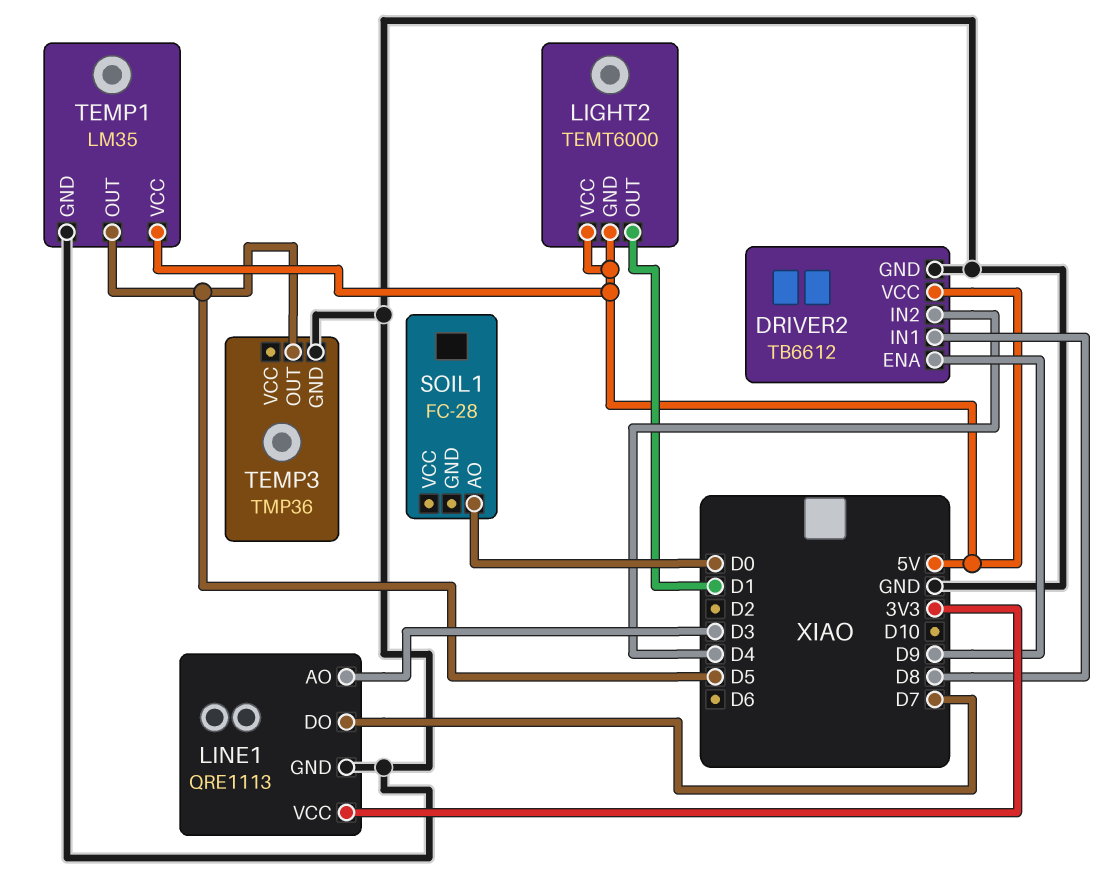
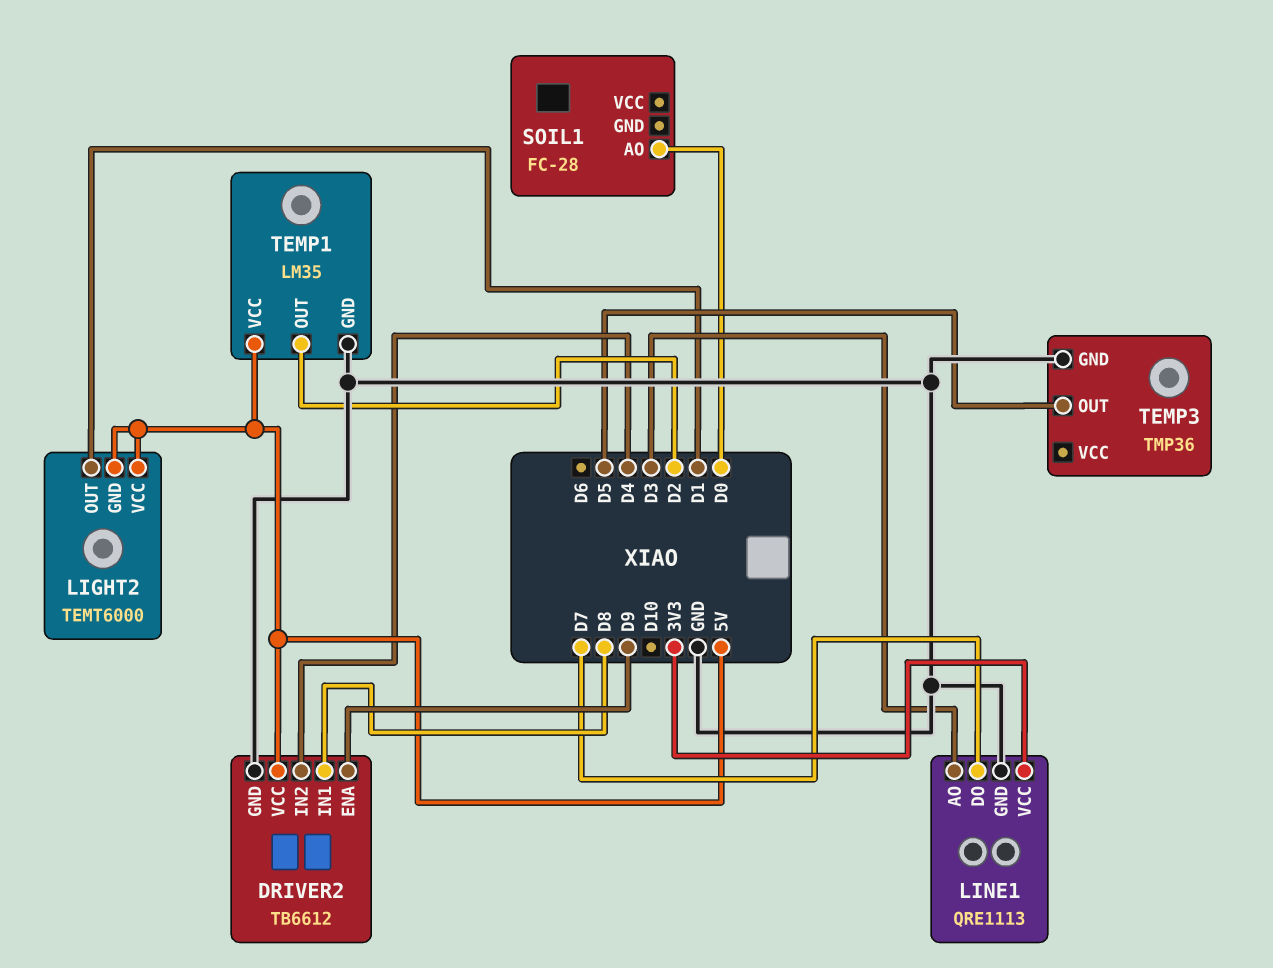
TEMP1 pin OUT: D5 -> D2

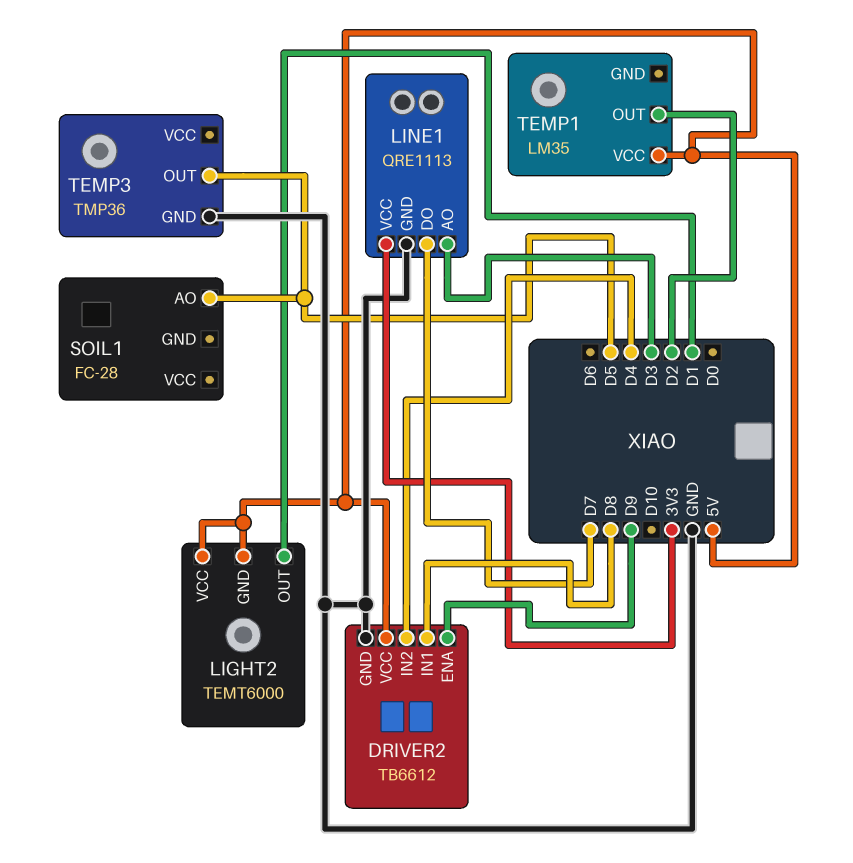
SOIL1 pin AO: D0 -> D5
TEMP1 pin GND: GND -> none

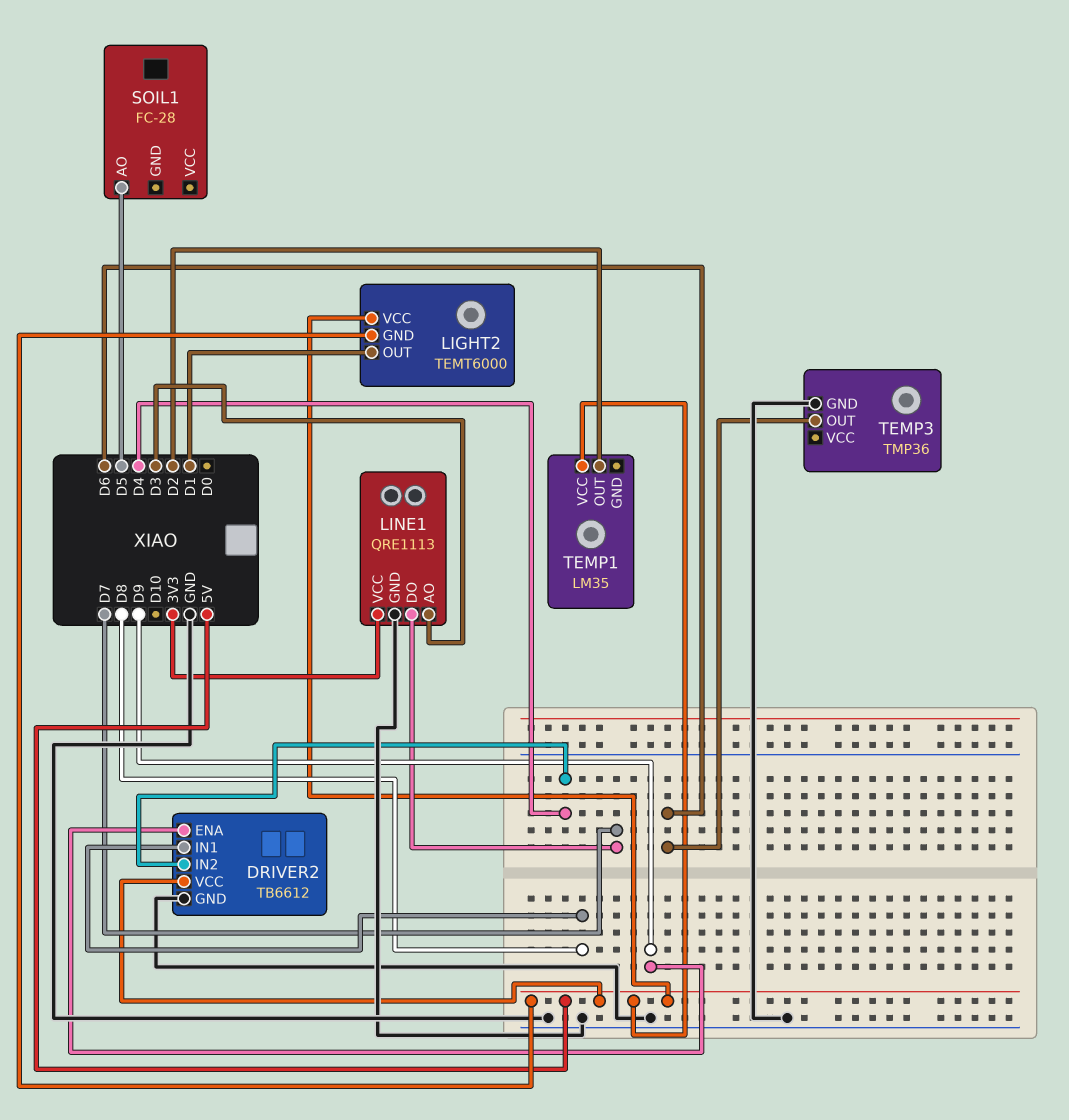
TEMP3 pin OUT: D5 -> D6

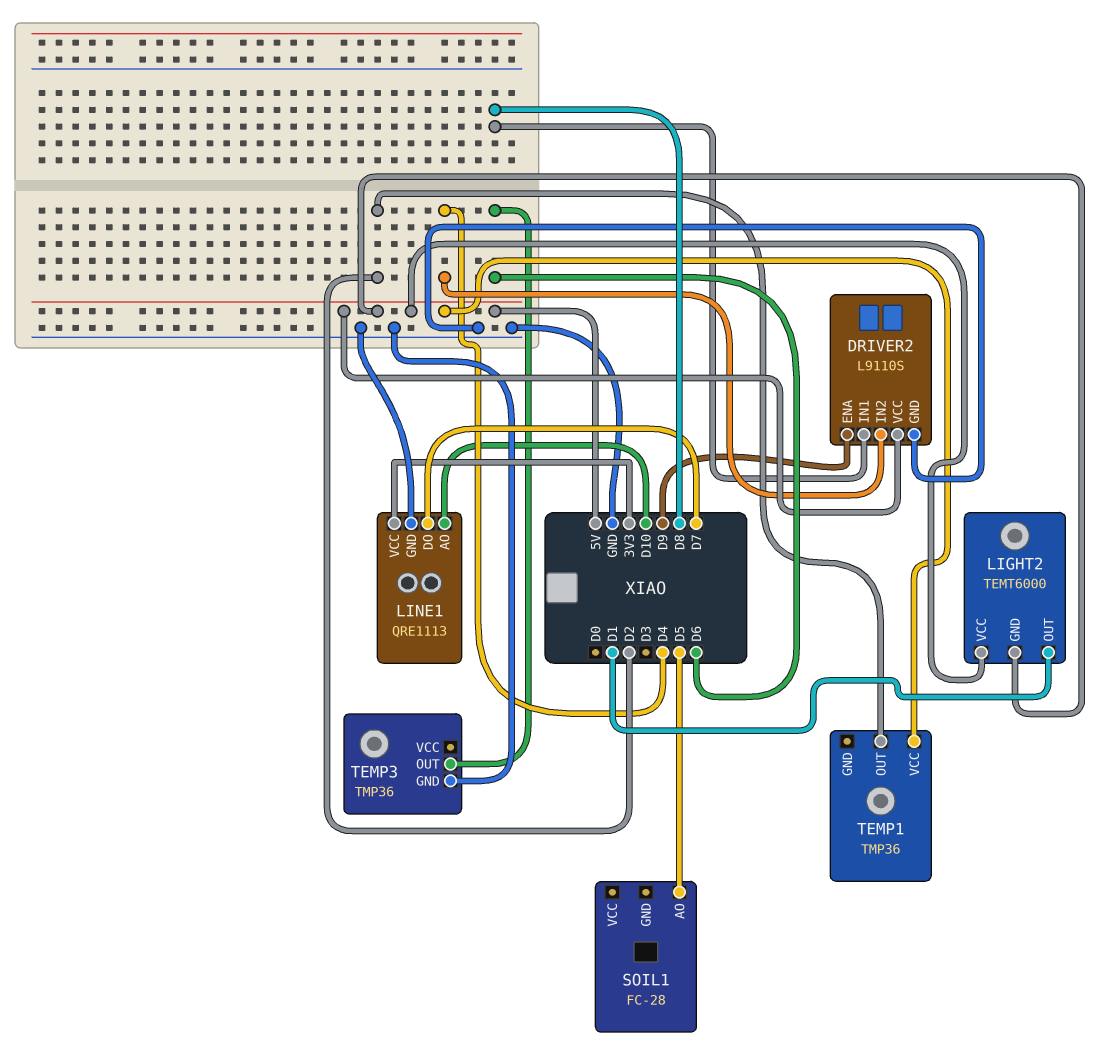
DRIVER2: TB6612 -> L9110S
LINE1 pin AO: D3 -> D10
TEMP1: LM35 -> TMP36

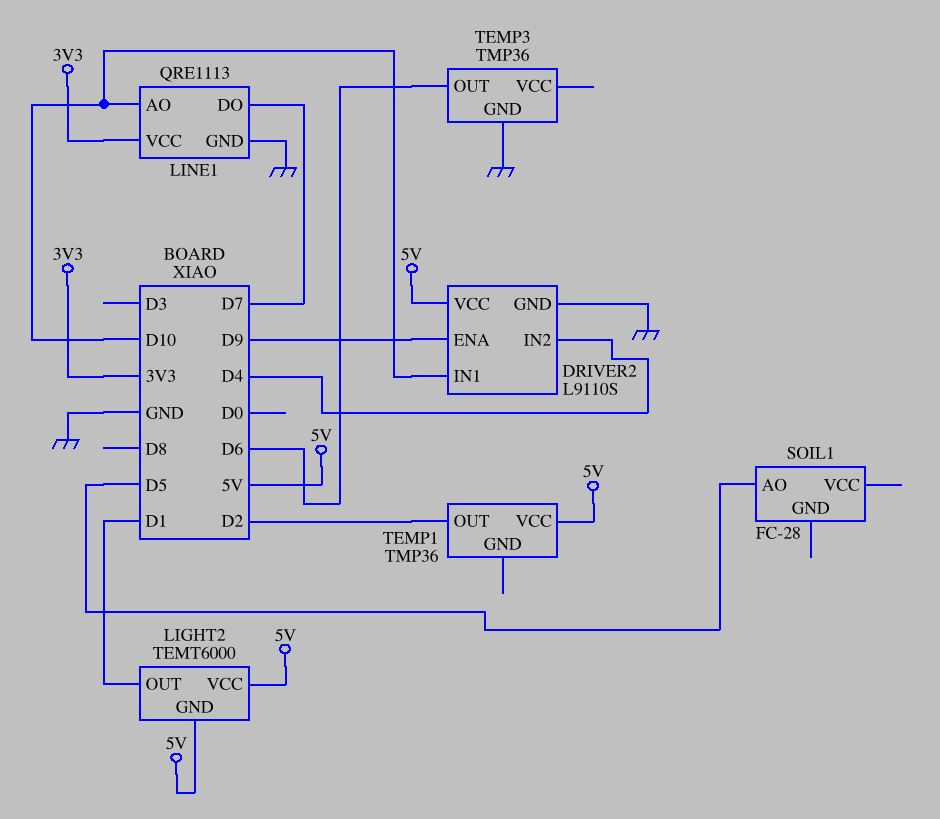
DRIVER2 pin IN1: D8 -> D10

